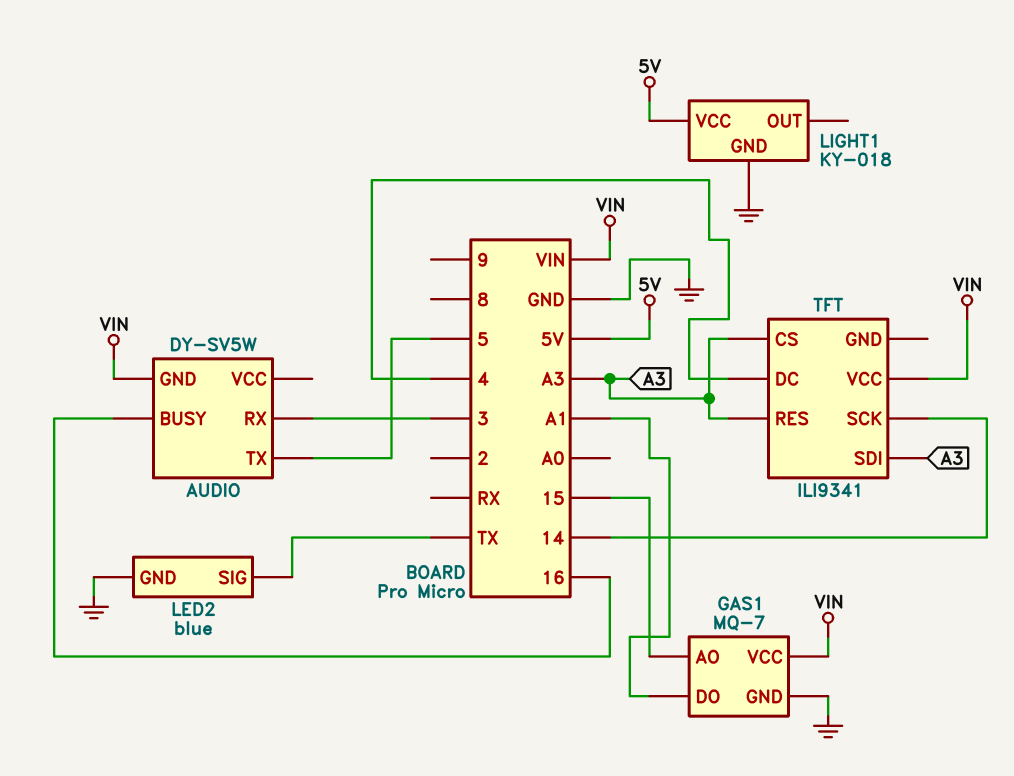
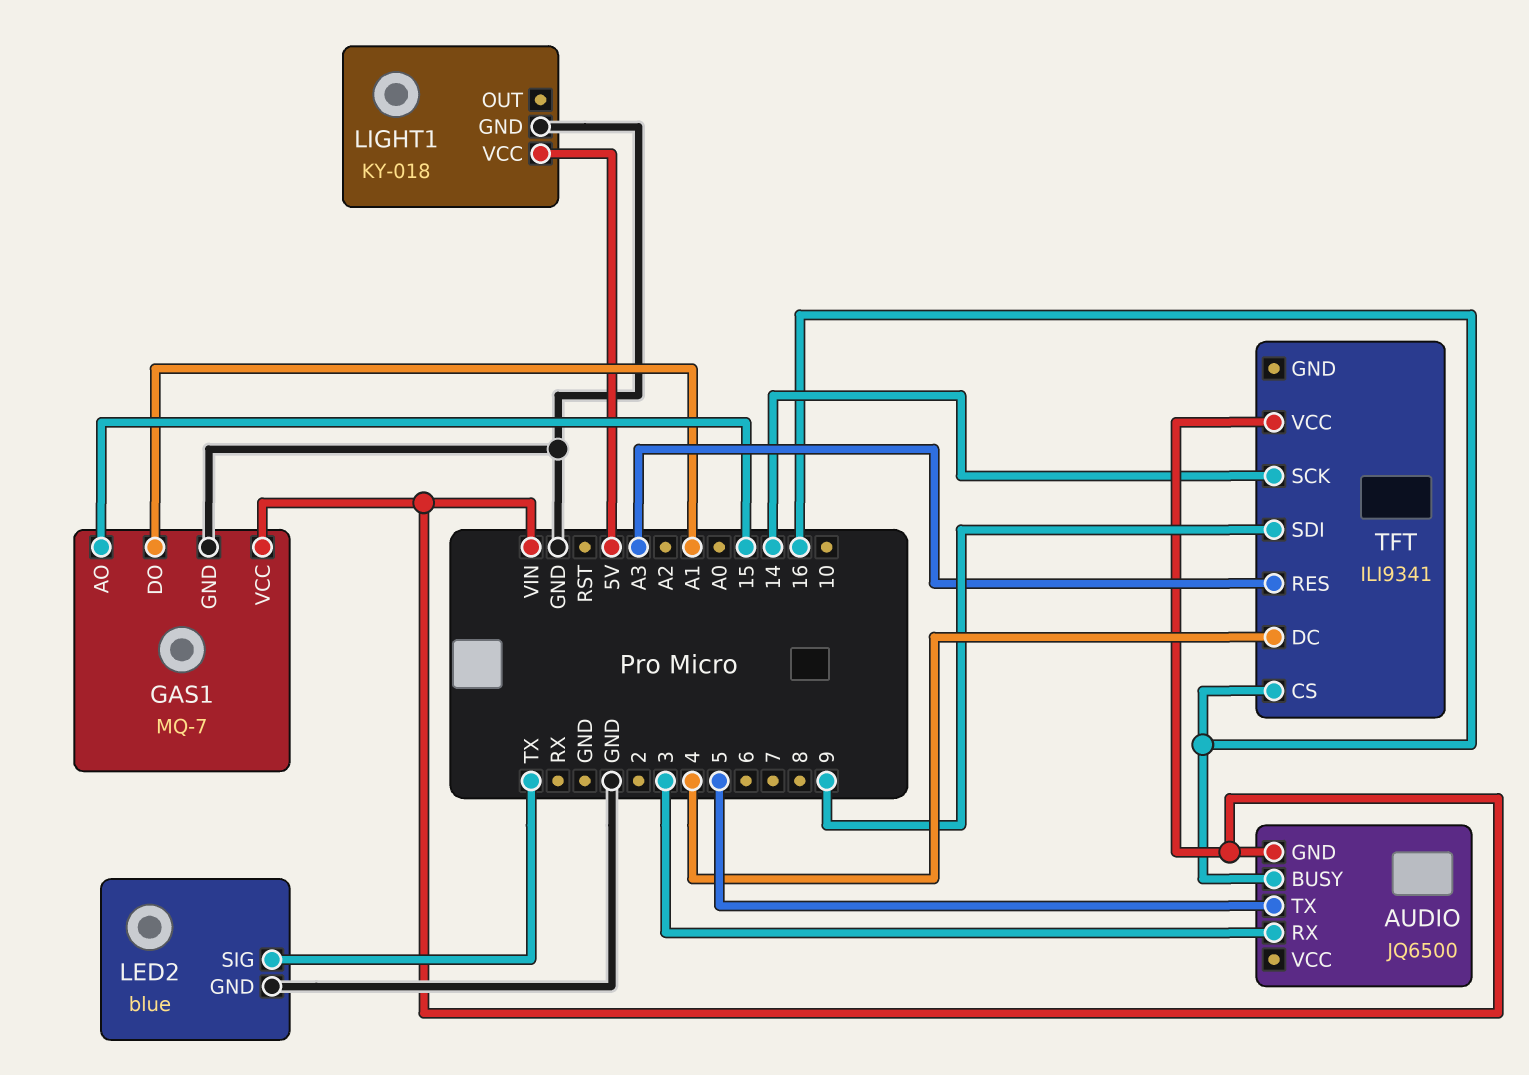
AUDIO: DY-SV5W -> JQ6500
TFT pin CS: A3 -> 16
TFT pin SDI: A3 -> 9

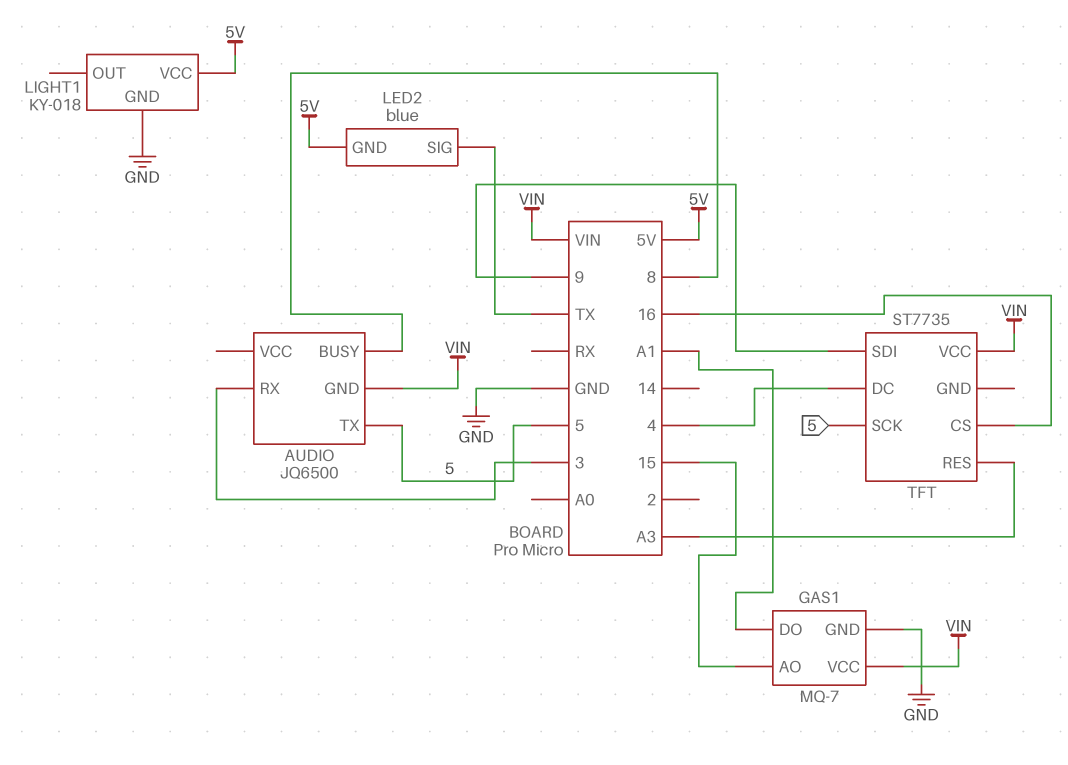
AUDIO pin BUSY: 16 -> 8
LED2 pin GND: GND -> 5V
TFT: ILI9341 -> ST7735
TFT pin SCK: 14 -> 5

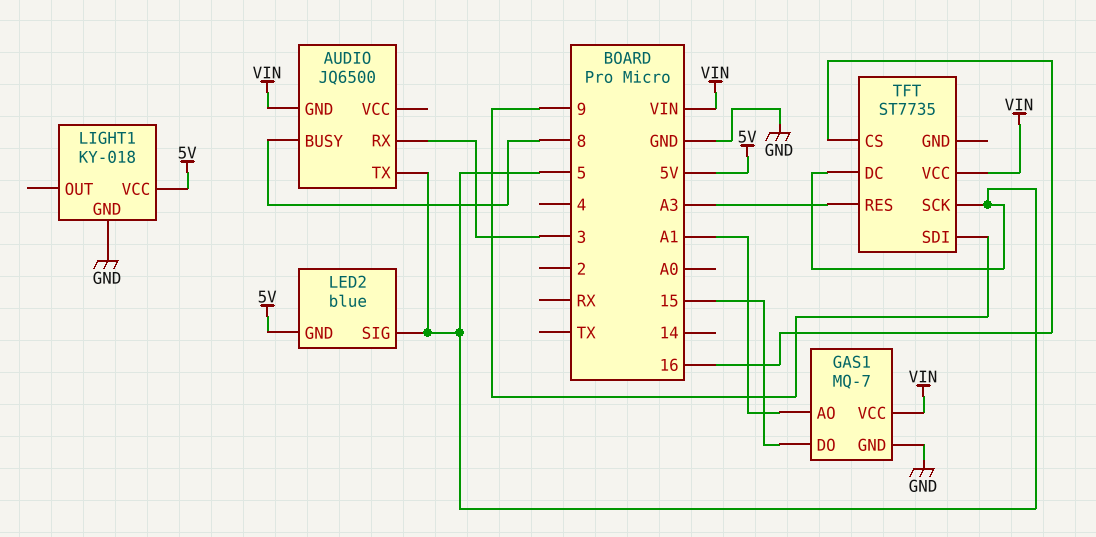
GAS1 pin AO: 15 -> A1
GAS1 pin DO: A1 -> 15
LED2 pin SIG: TX -> 5
TFT pin DC: 4 -> 5

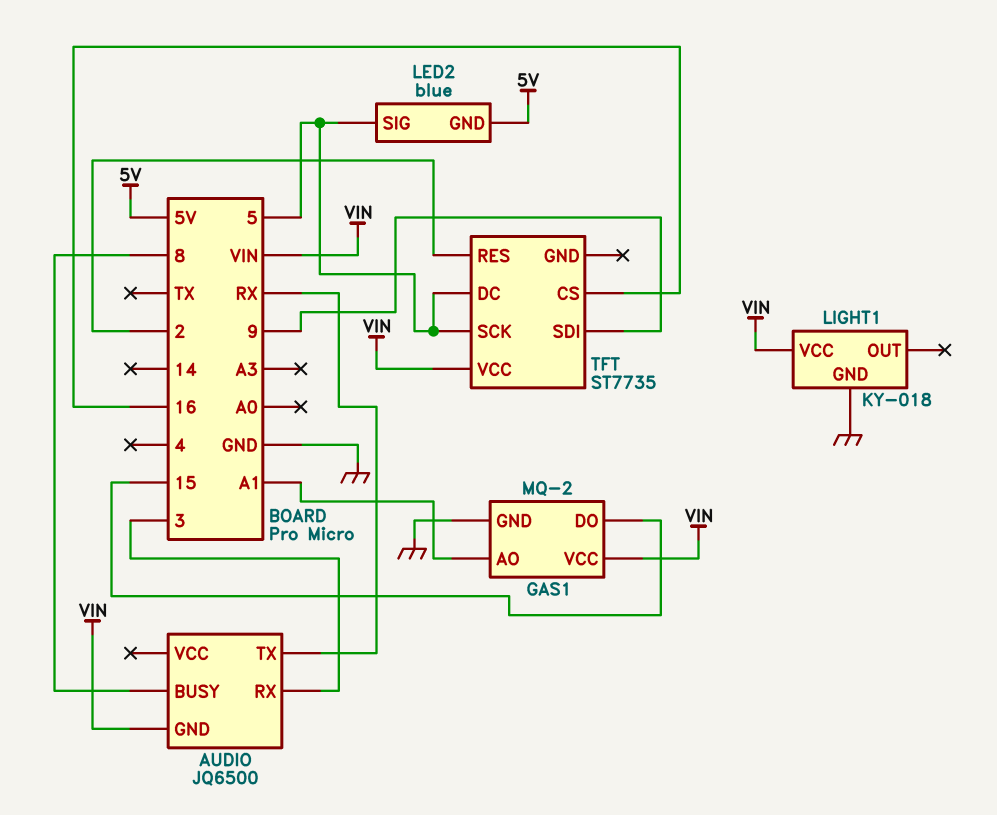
AUDIO pin TX: 5 -> RX
GAS1: MQ-7 -> MQ-2
LIGHT1 pin VCC: 5V -> VIN
TFT pin RES: A3 -> 2

